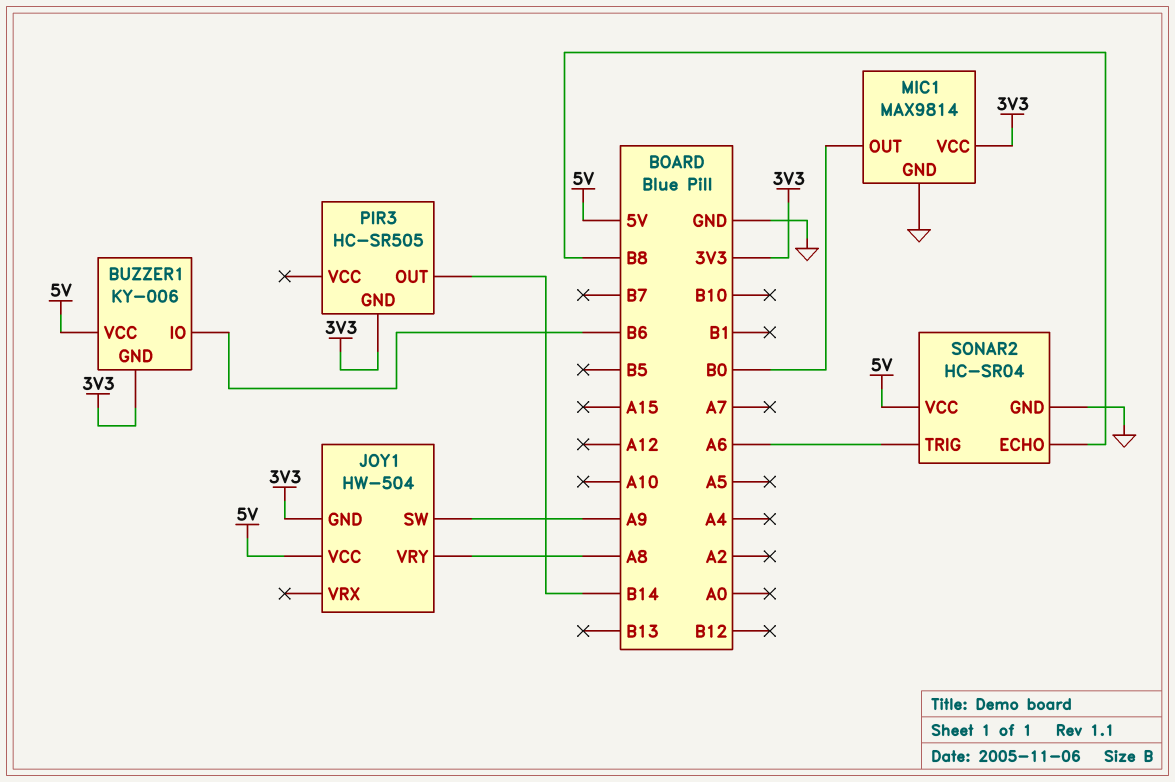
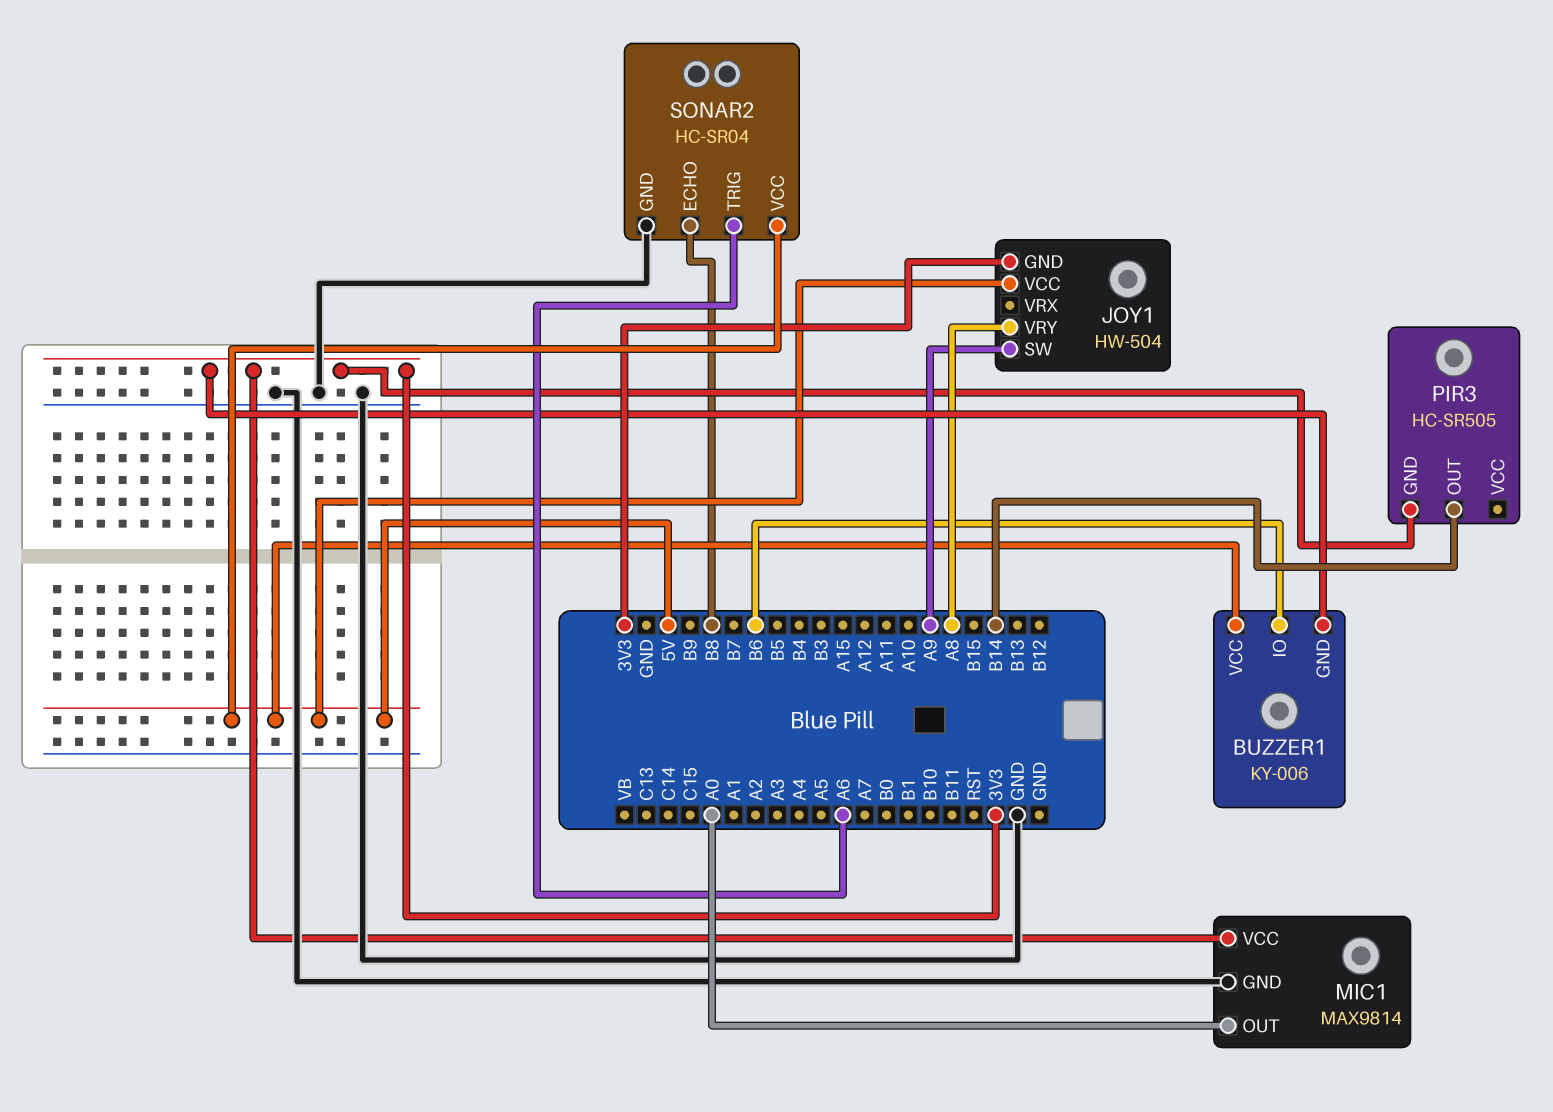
MIC1 pin OUT: B0 -> A0

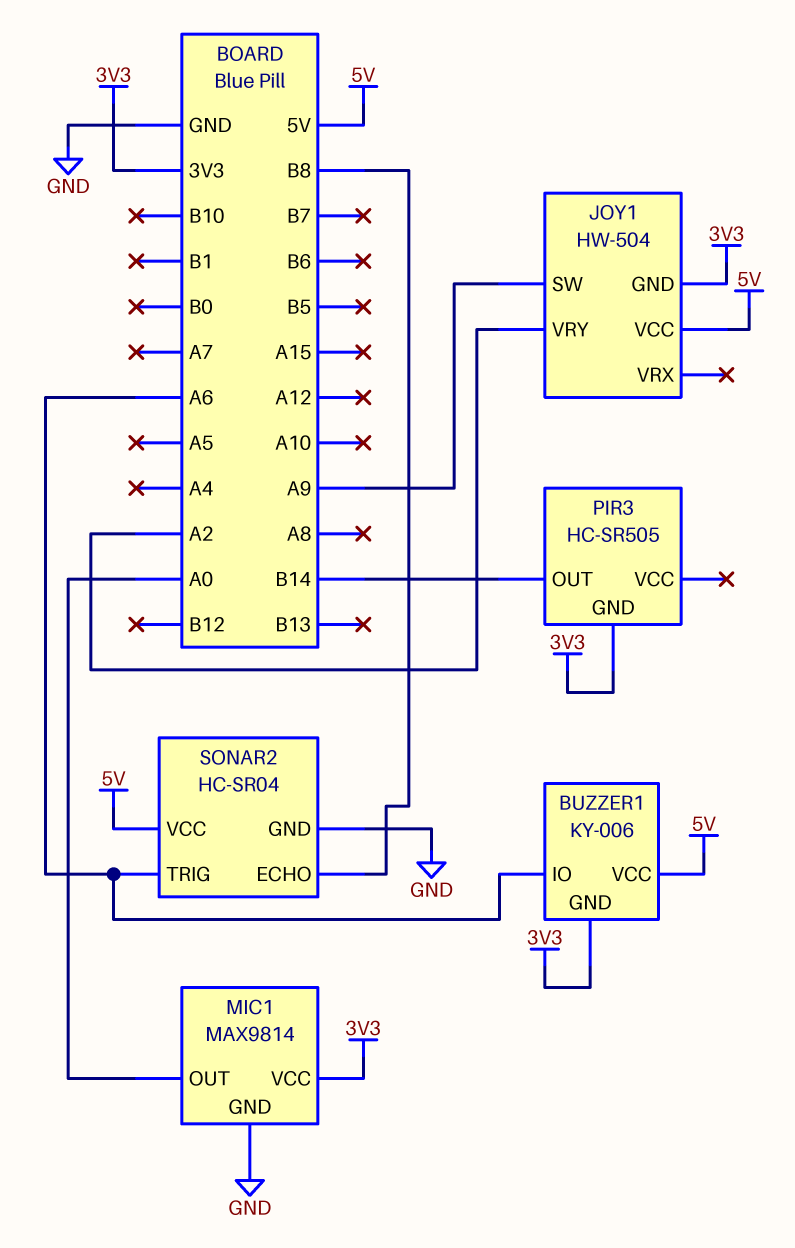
BUZZER1 pin IO: B6 -> A6
JOY1 pin VRY: A8 -> A2

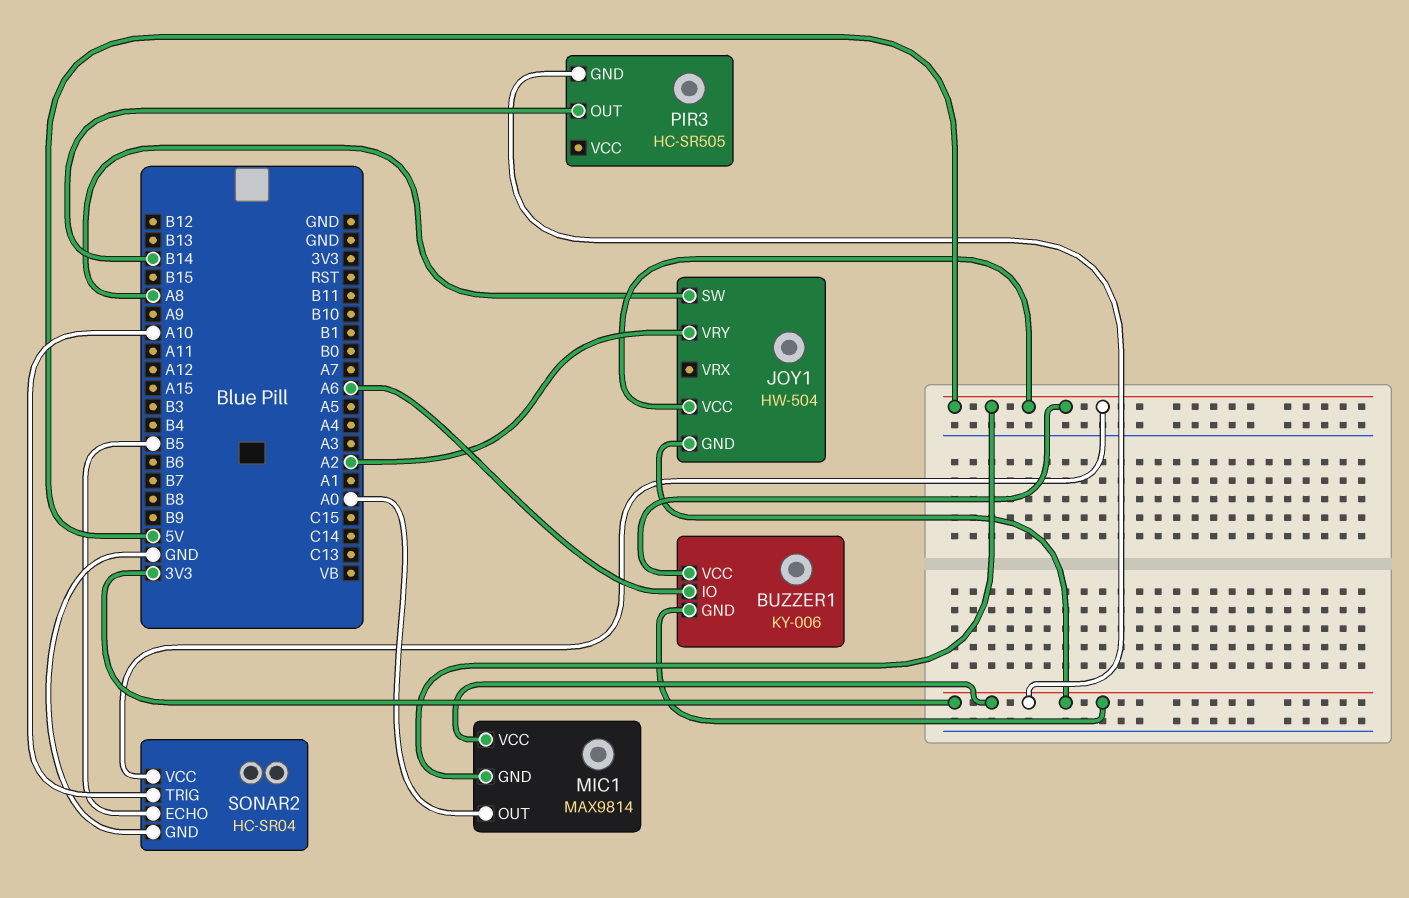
JOY1 pin SW: A9 -> A8
MIC1 pin GND: GND -> 5V
SONAR2 pin ECHO: B8 -> B5
SONAR2 pin TRIG: A6 -> A10

